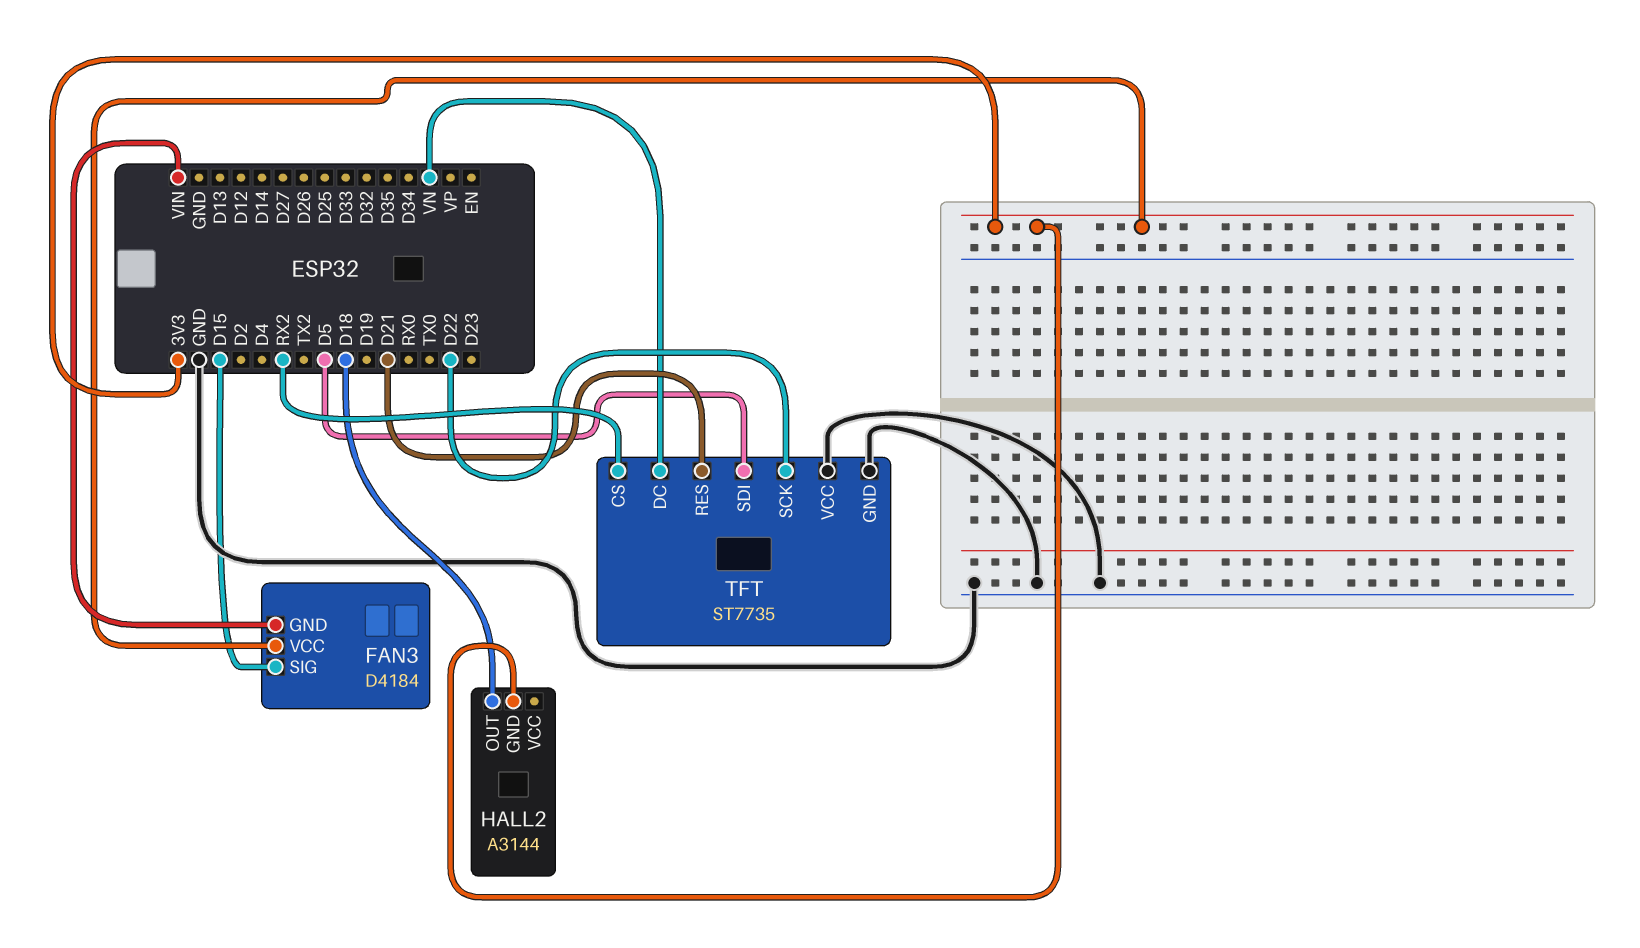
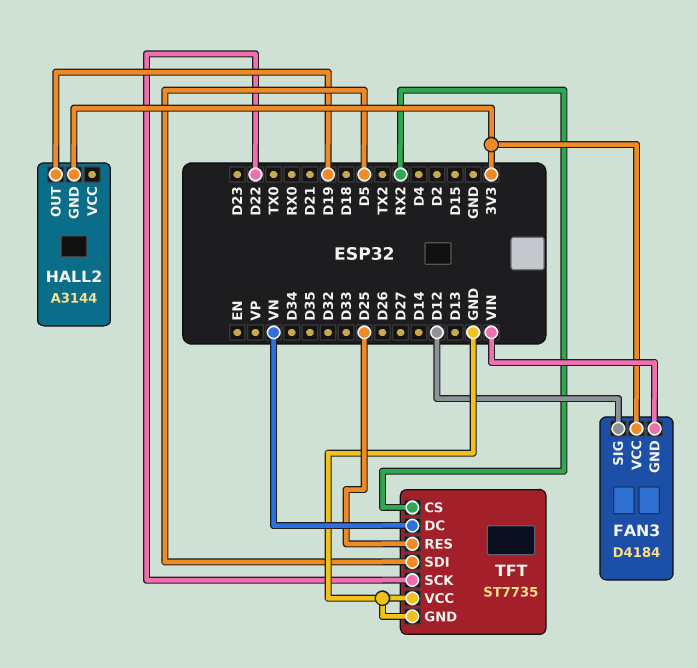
FAN3 pin SIG: D15 -> D12
HALL2 pin OUT: D18 -> D19
TFT pin RES: D21 -> D25

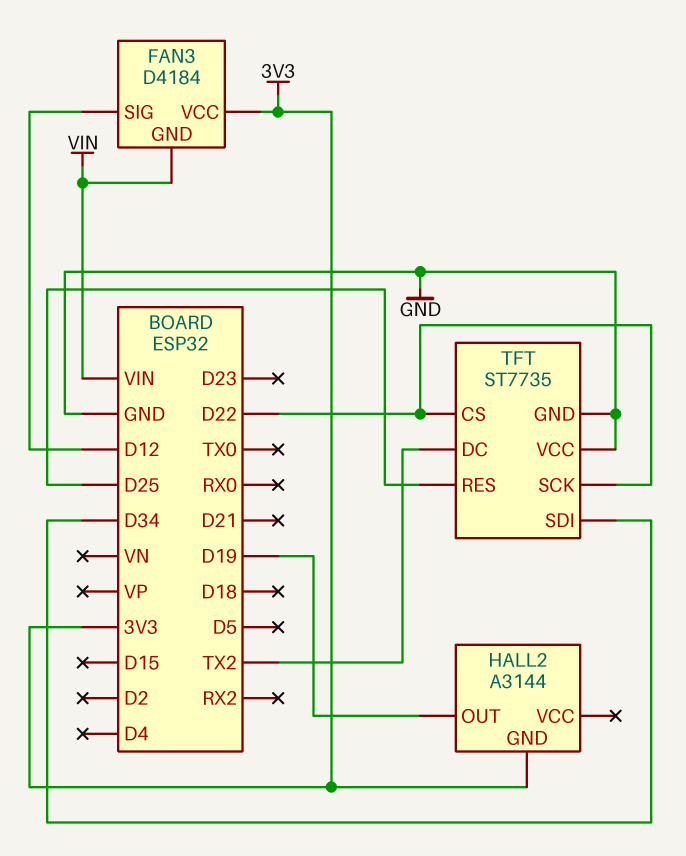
TFT pin CS: RX2 -> D22
TFT pin DC: VN -> TX2
TFT pin SDI: D5 -> D34

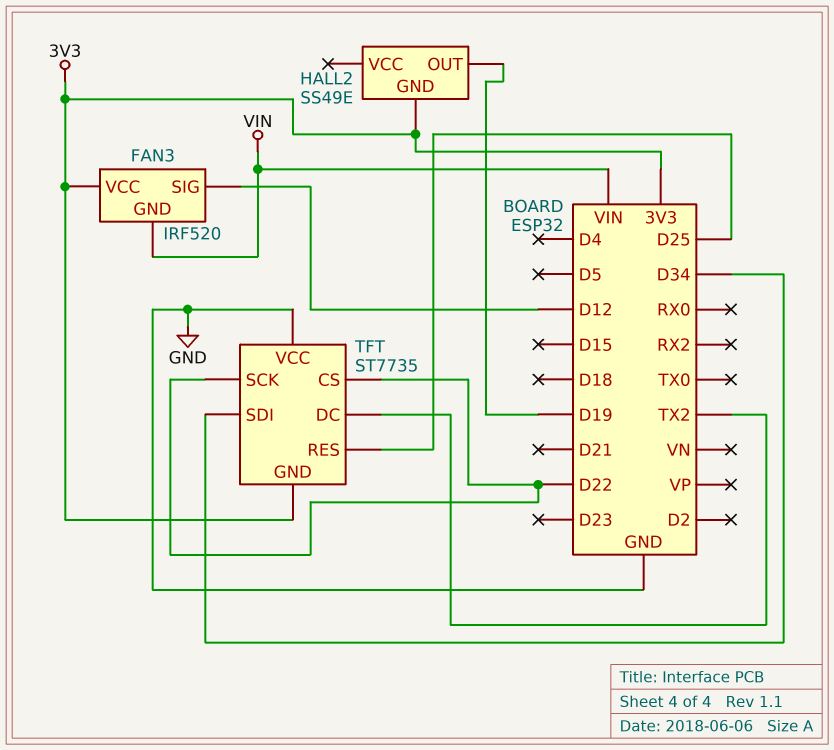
FAN3: D4184 -> IRF520
HALL2: A3144 -> SS49E
TFT pin GND: GND -> 3V3

